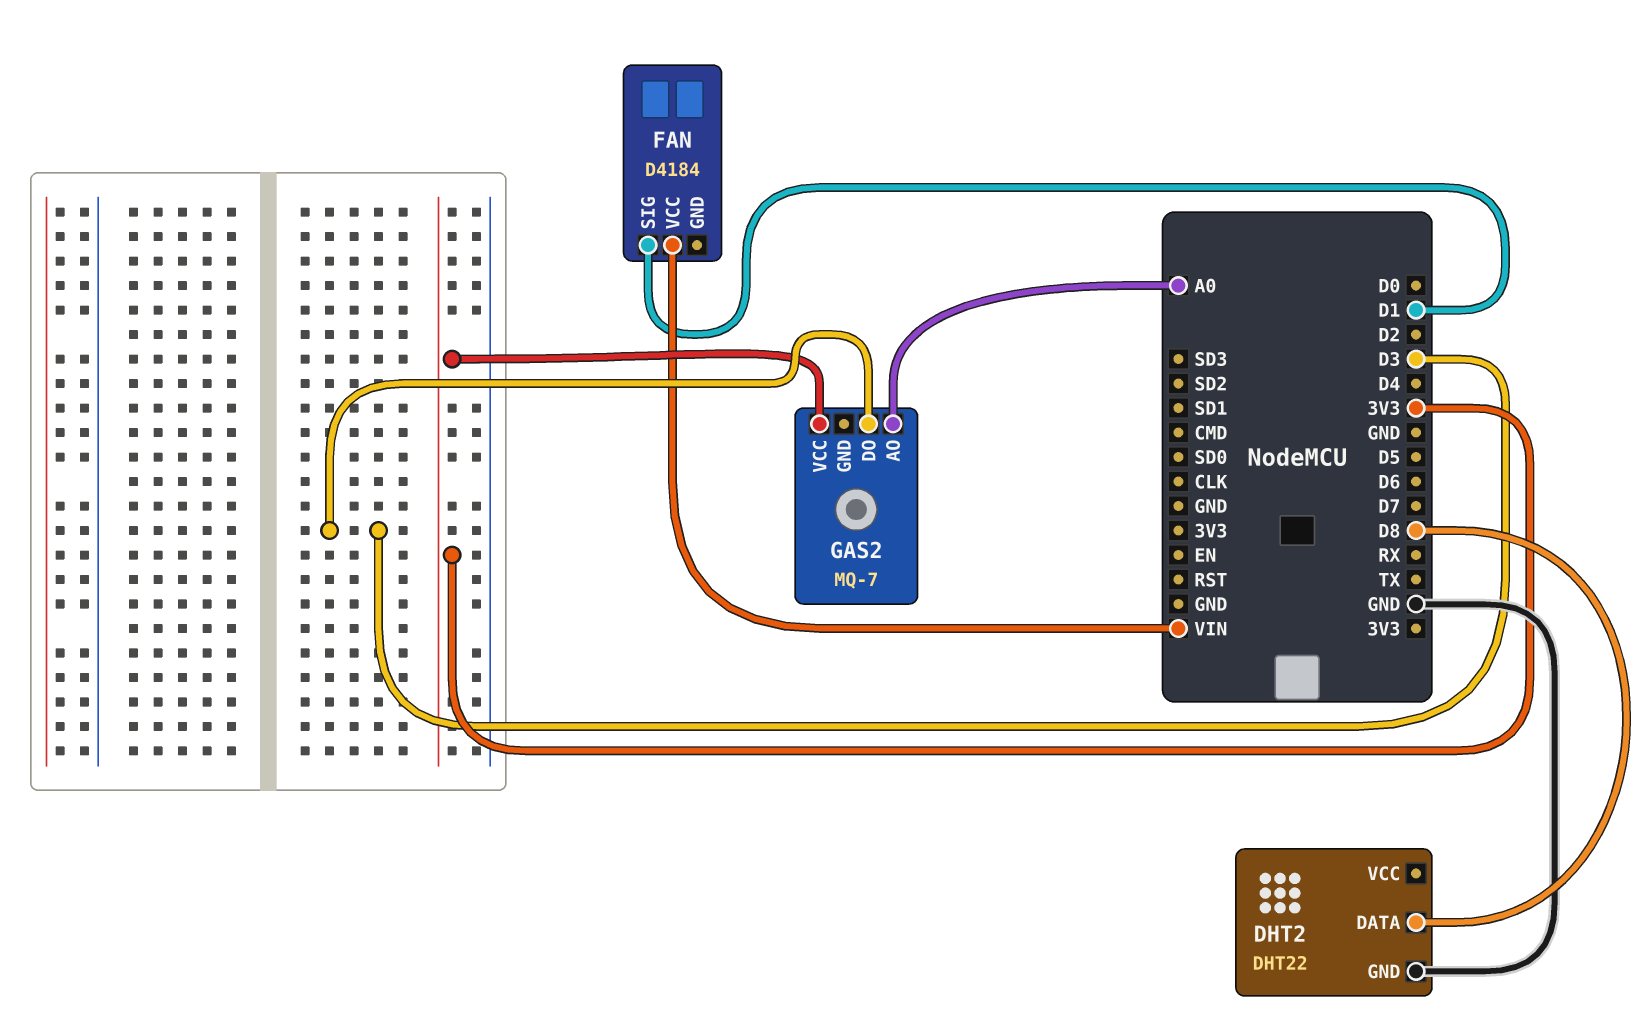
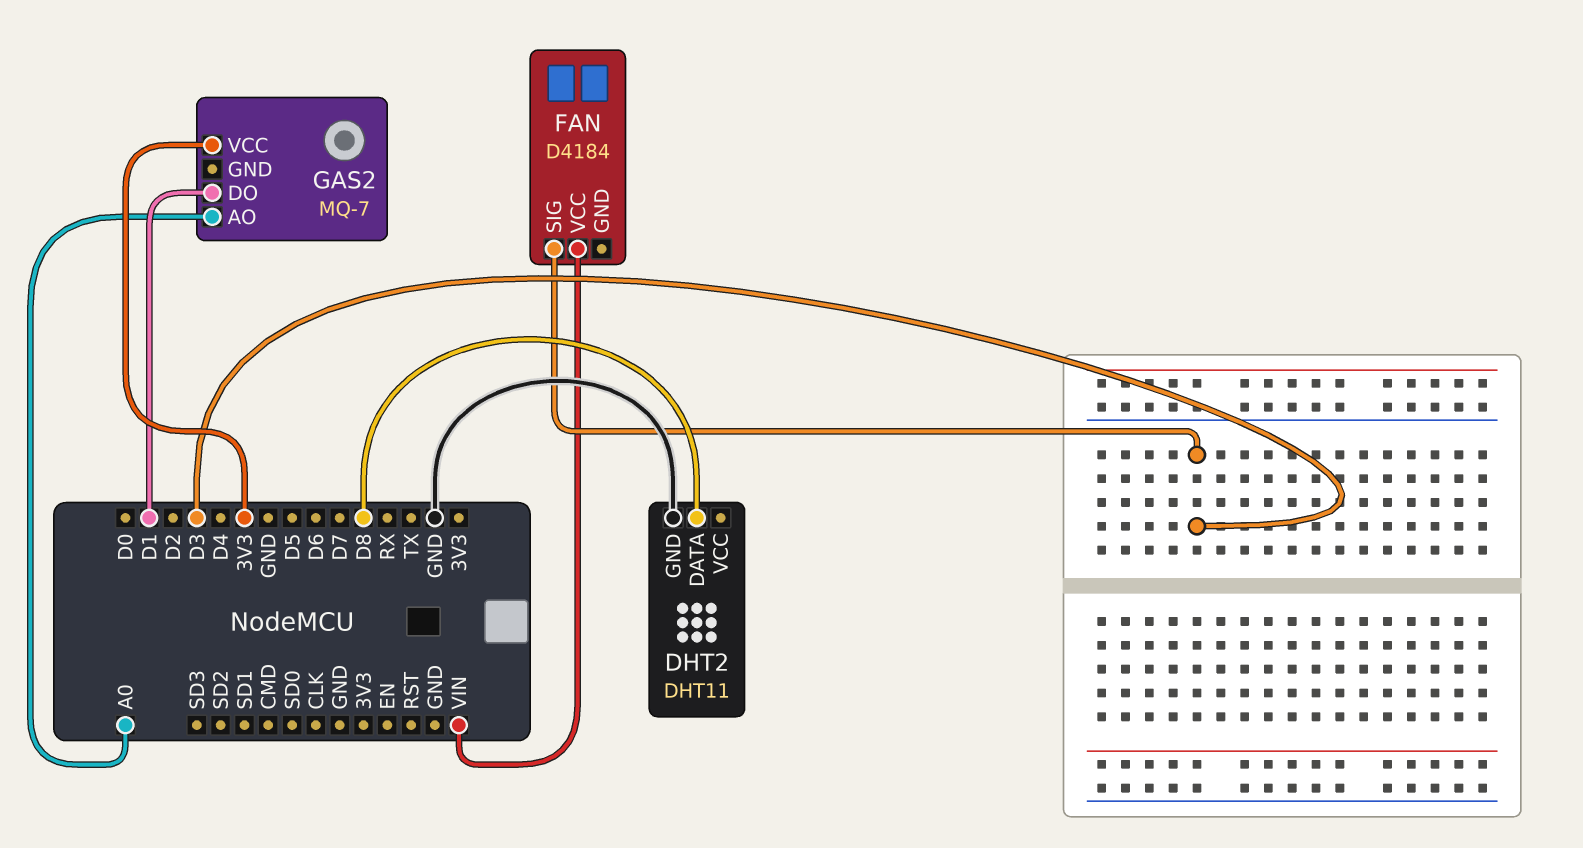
DHT2: DHT22 -> DHT11
FAN pin SIG: D1 -> D3
GAS2 pin DO: D3 -> D1

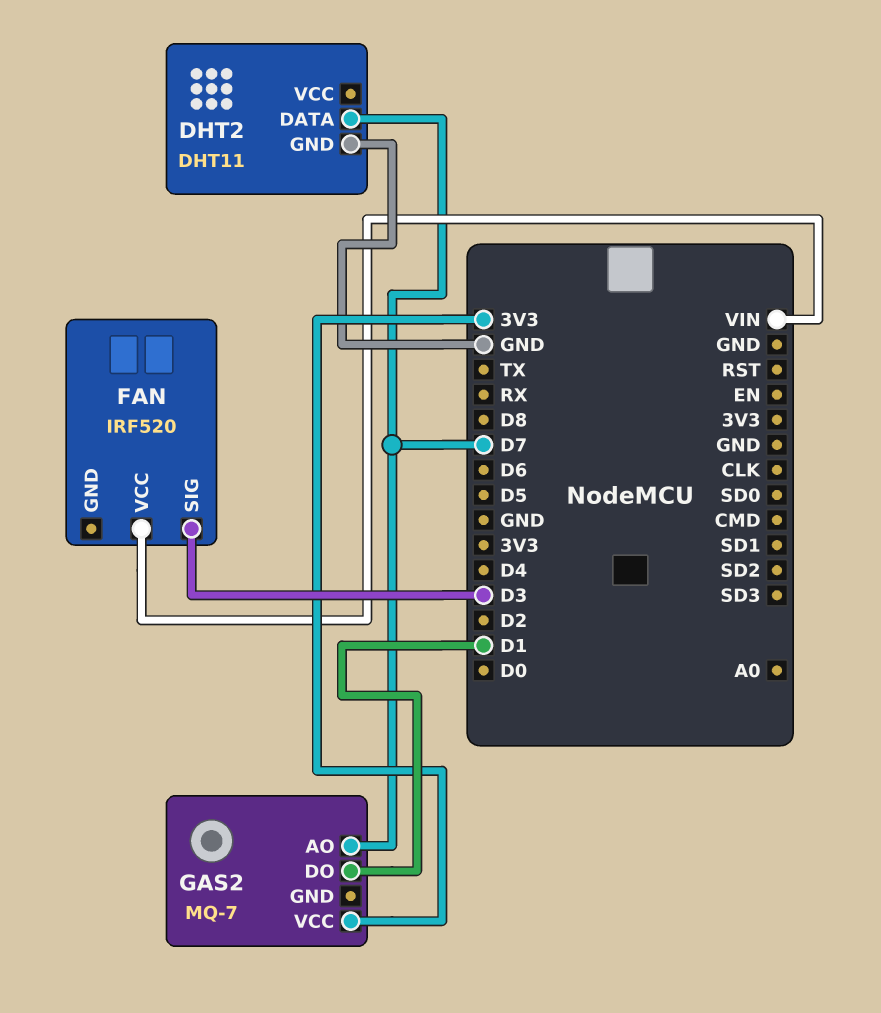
DHT2 pin DATA: D8 -> D7
FAN: D4184 -> IRF520
GAS2 pin AO: A0 -> D7

